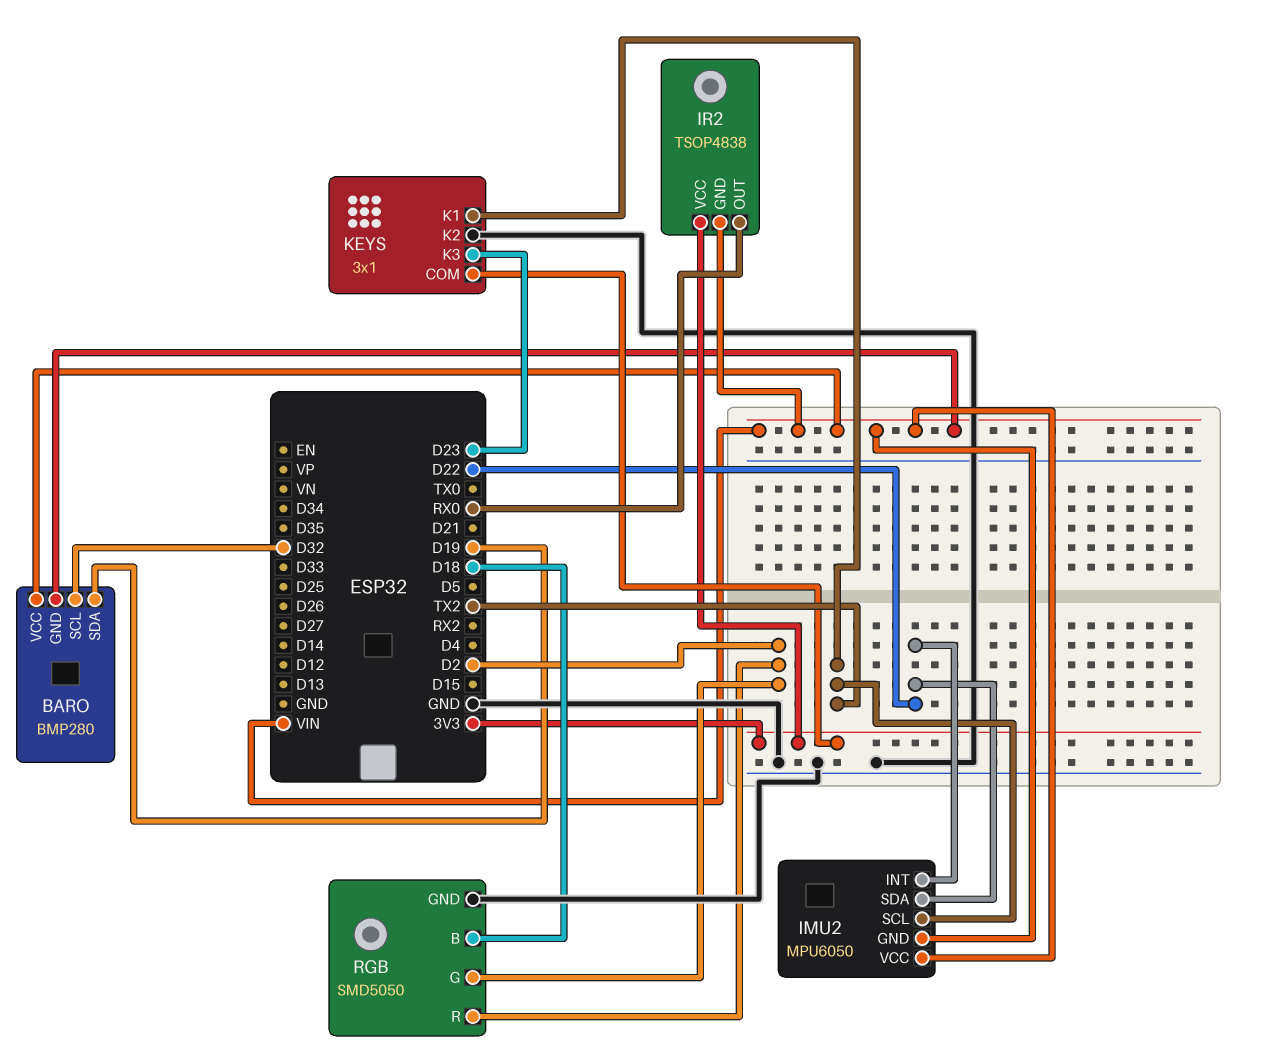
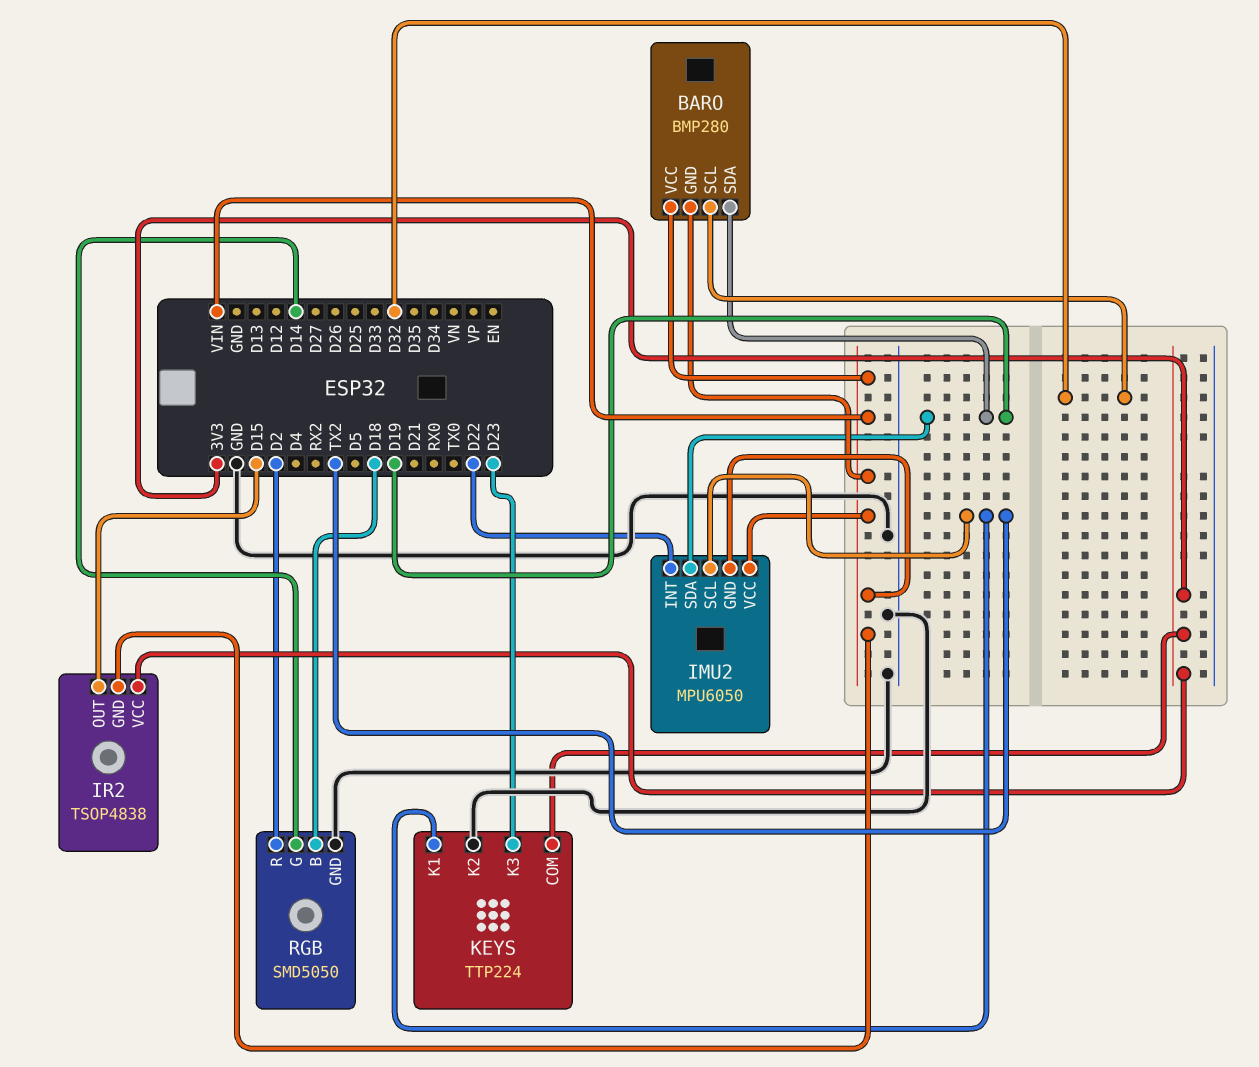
IMU2 pin SDA: D22 -> D19
IR2 pin OUT: RX0 -> D15
KEYS: 3x1 -> TTP224
RGB pin G: D2 -> D14

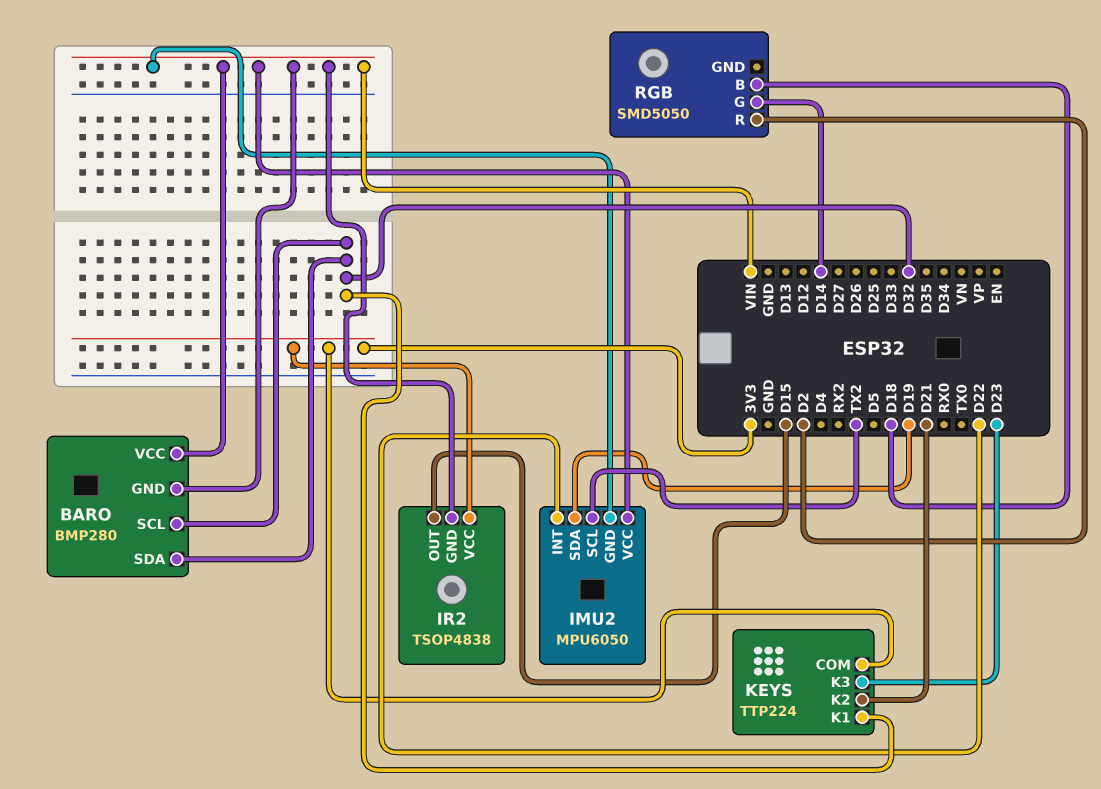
BARO pin SDA: D19 -> D32
KEYS pin K1: TX2 -> D32
KEYS pin K2: GND -> D21
RGB pin GND: GND -> none

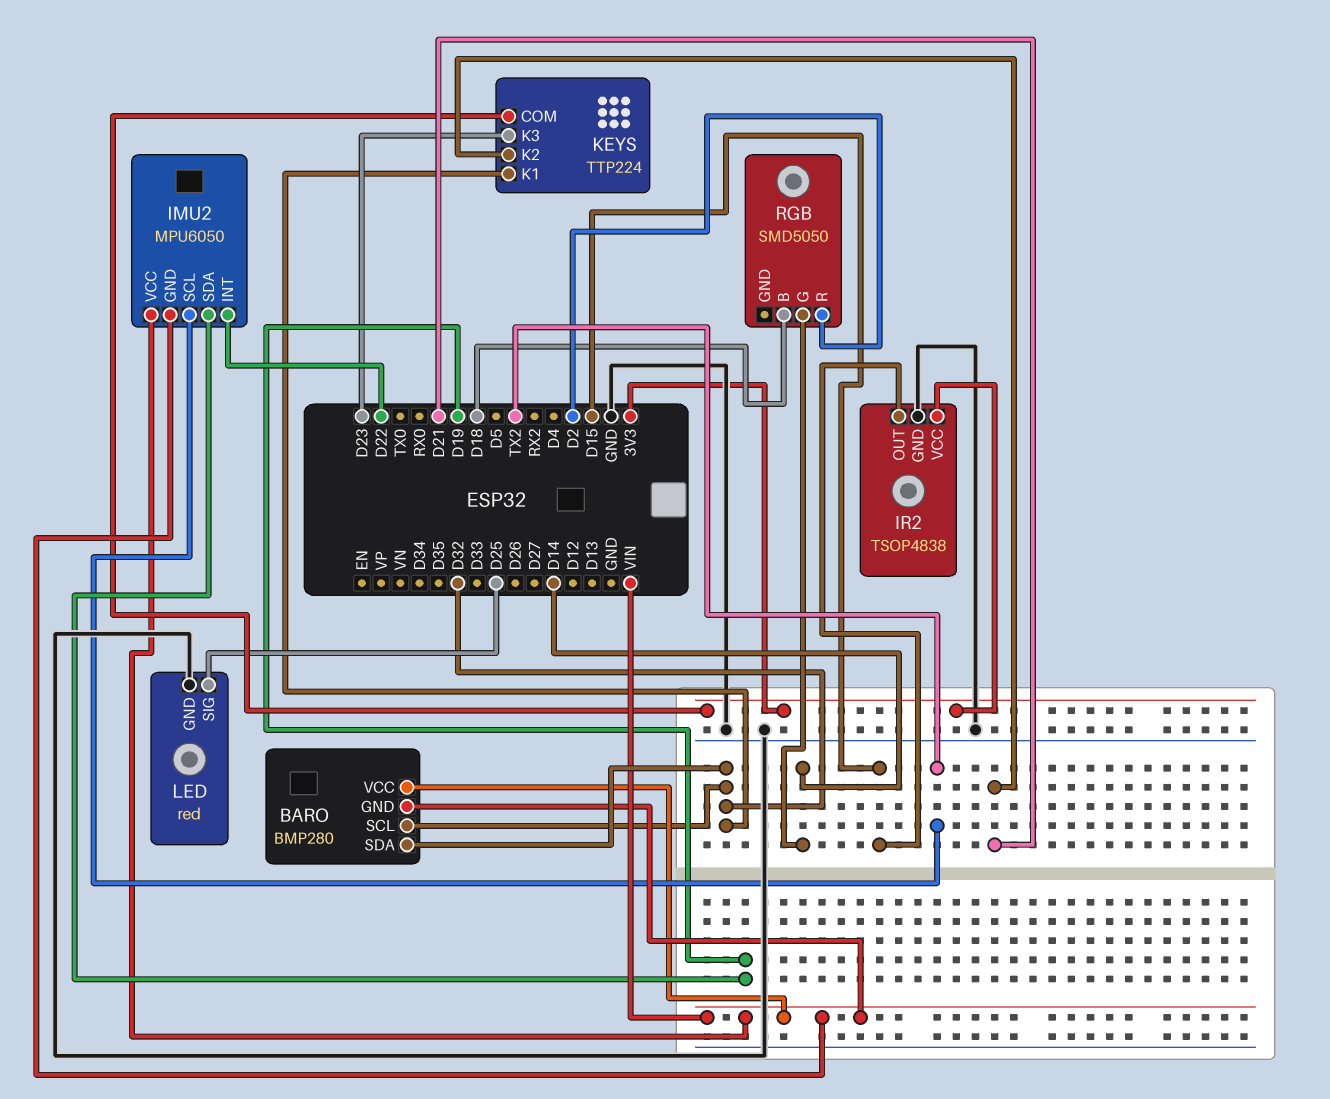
IR2 pin GND: VIN -> GND
LED: none -> red
LED pin GND: none -> GND
LED pin SIG: none -> D25

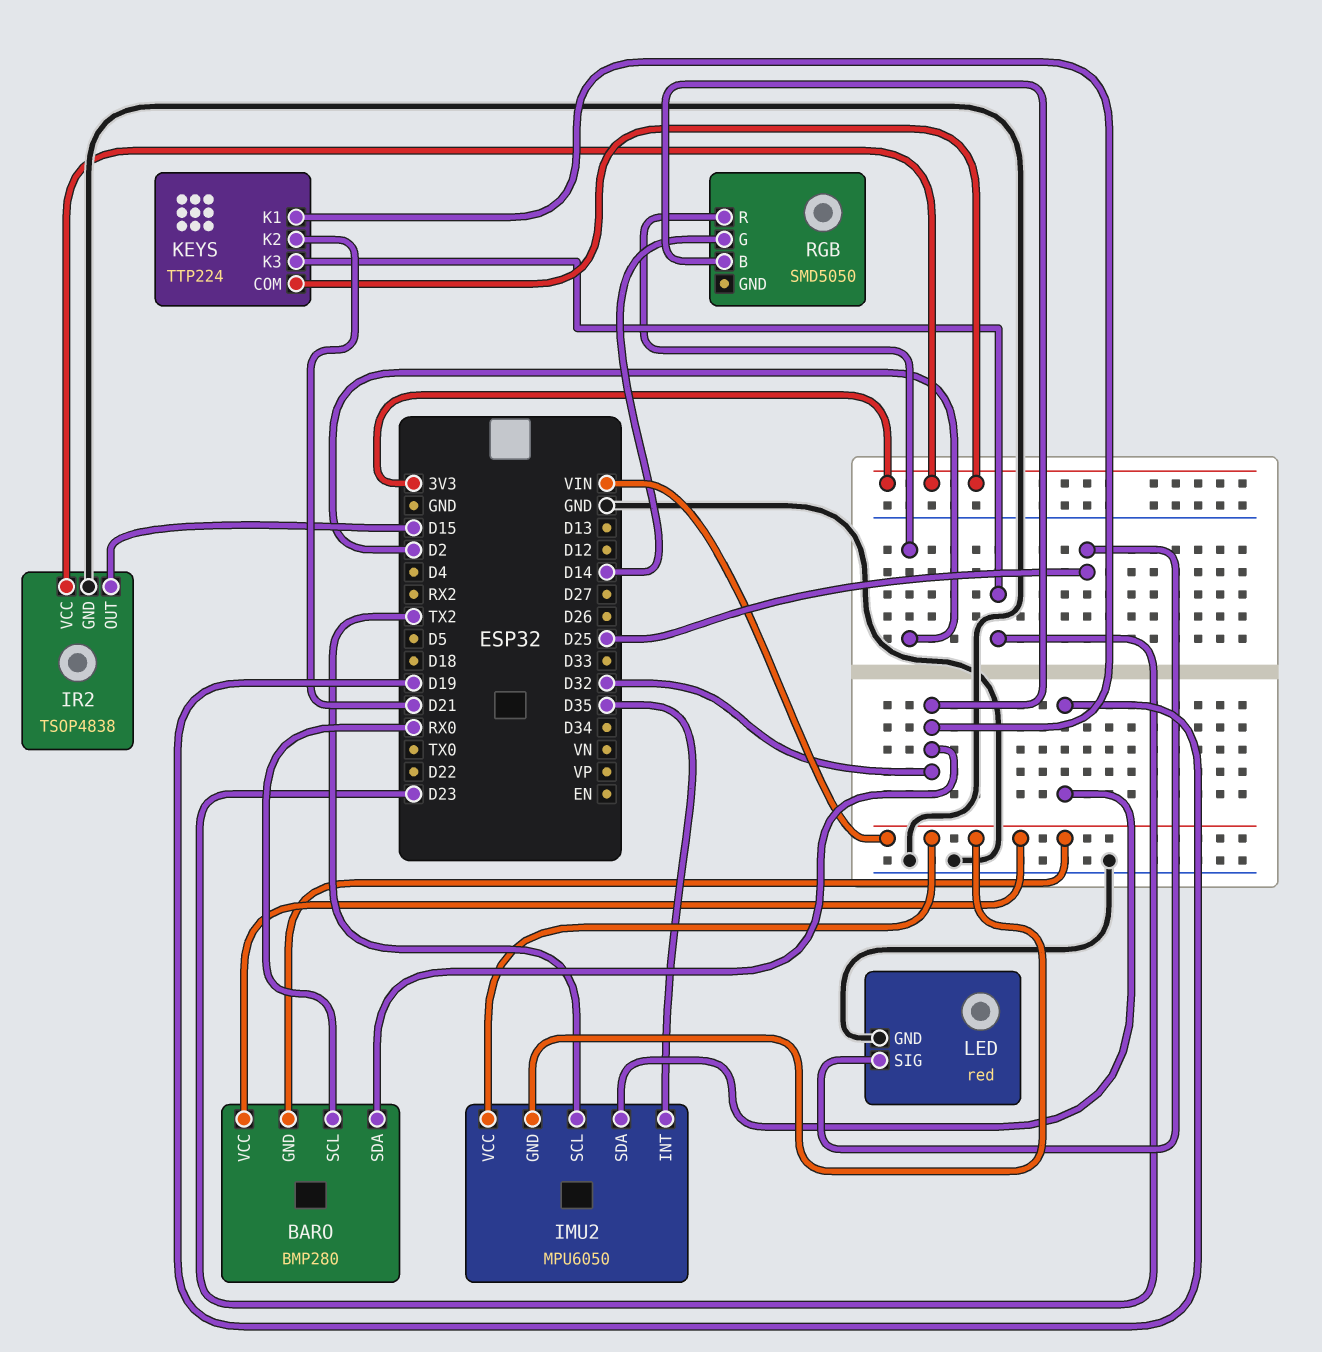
BARO pin SCL: D32 -> RX0
IMU2 pin INT: D22 -> D35
RGB pin B: D18 -> D32

